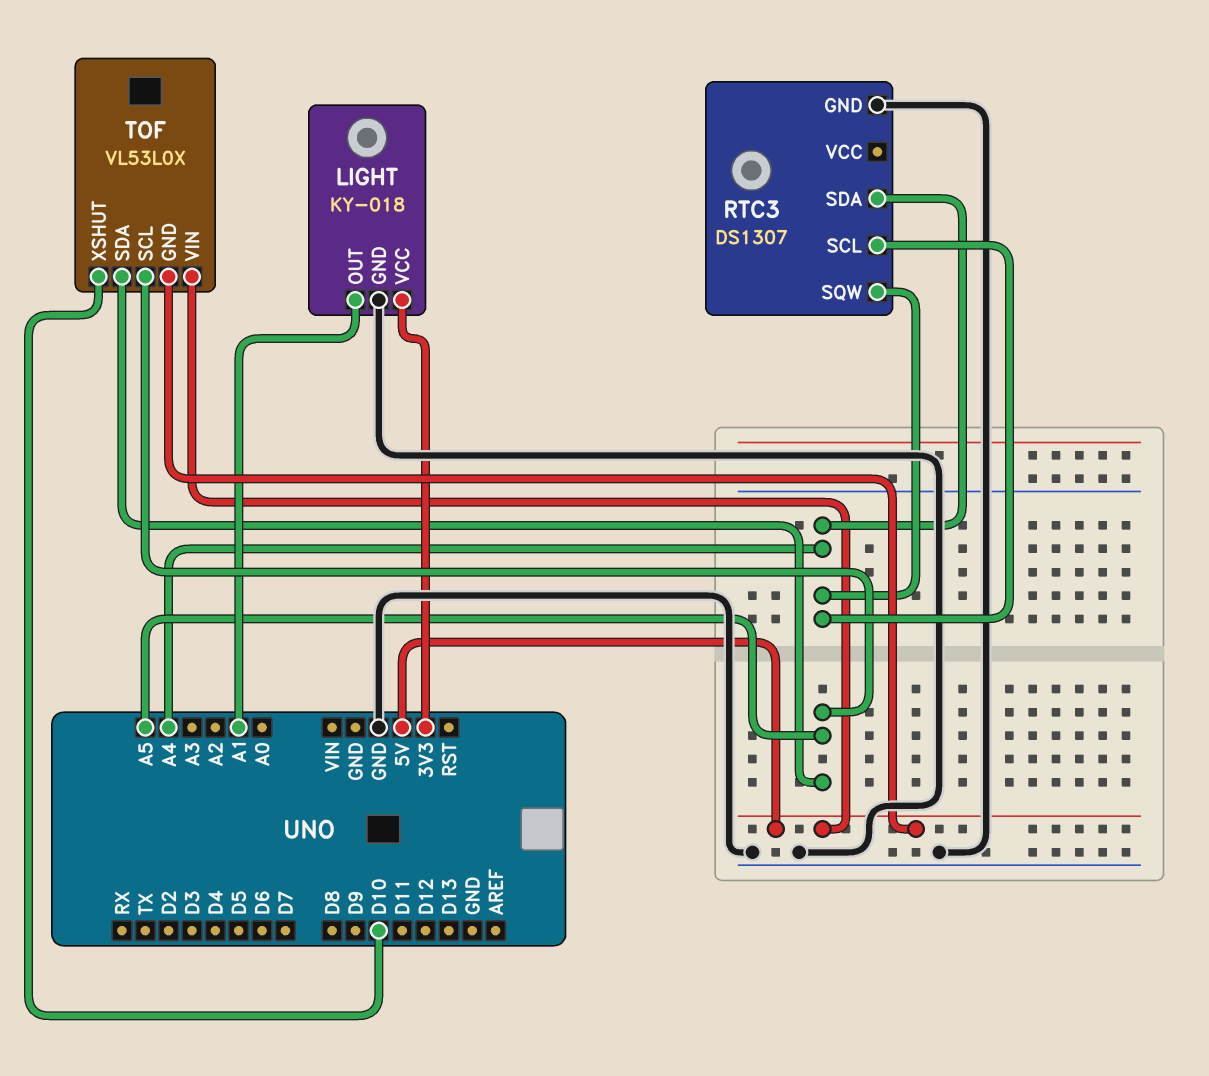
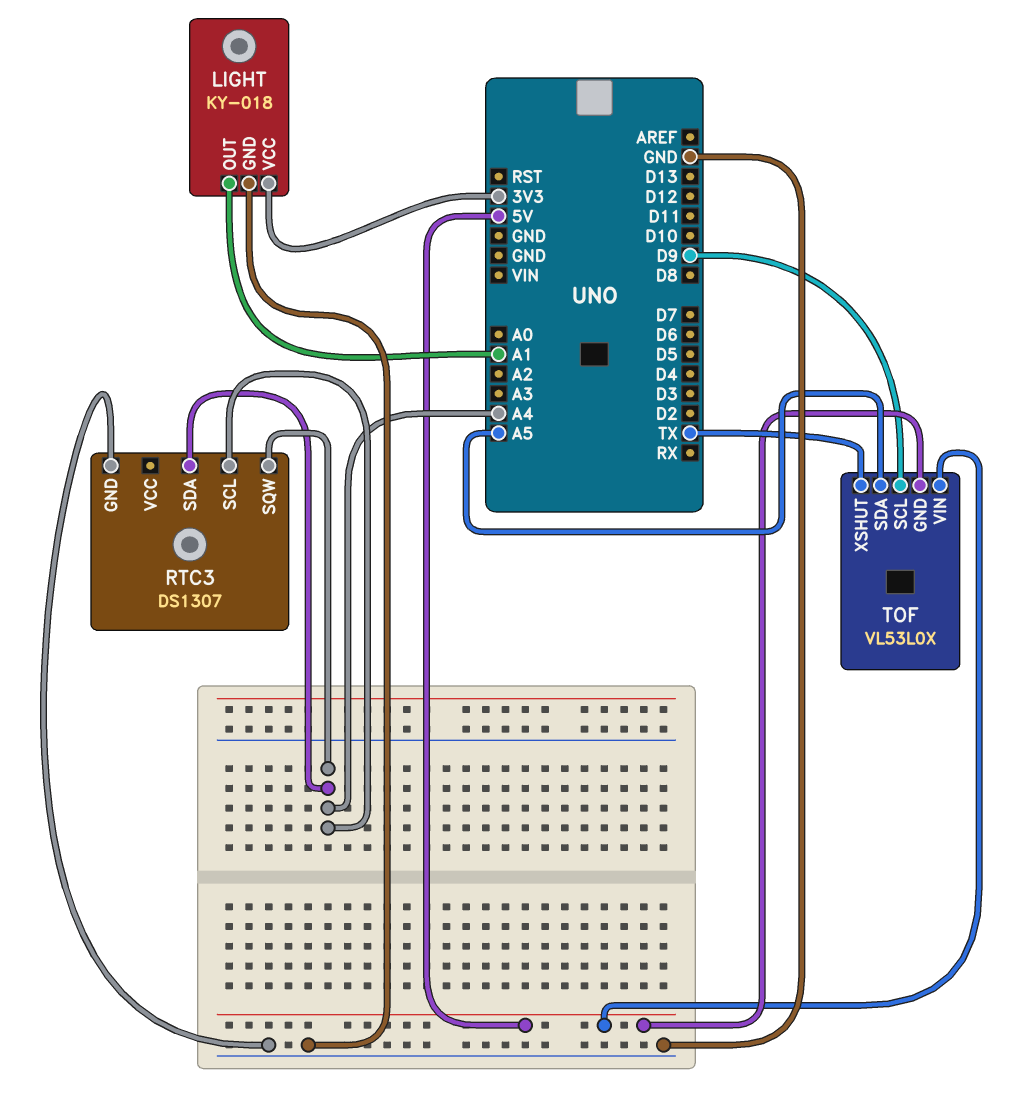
TOF pin SCL: A5 -> D9
TOF pin XSHUT: D10 -> TX

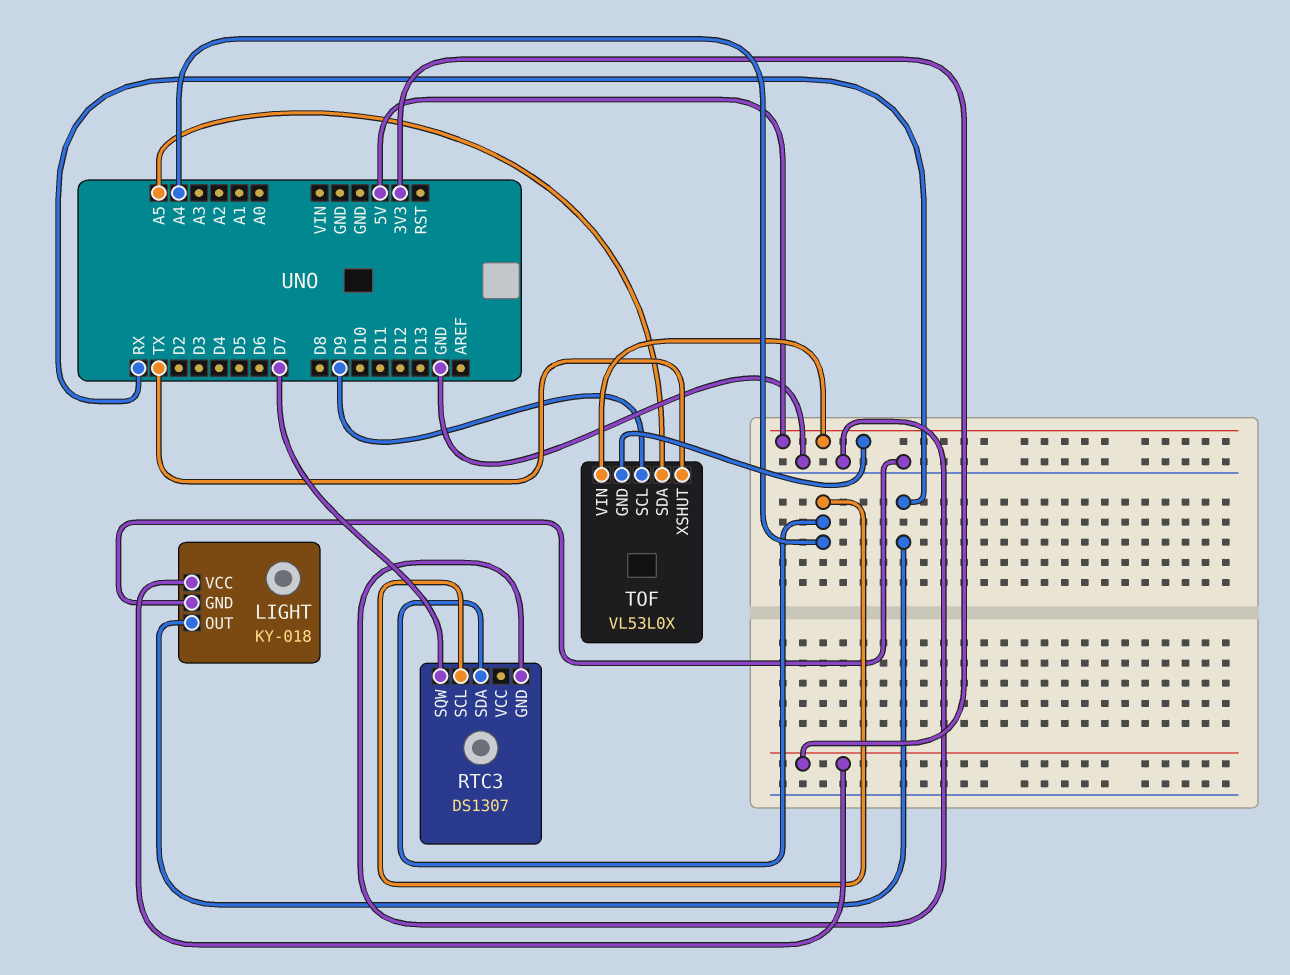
LIGHT pin OUT: A1 -> RX
RTC3 pin SQW: A4 -> D7

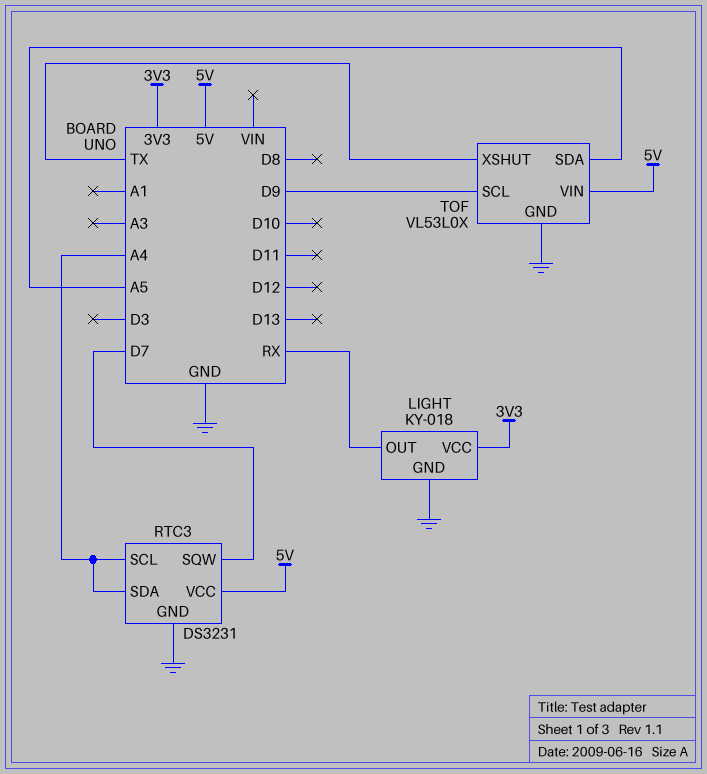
RTC3: DS1307 -> DS3231
RTC3 pin VCC: none -> 5V
TOF pin GND: 5V -> GND

